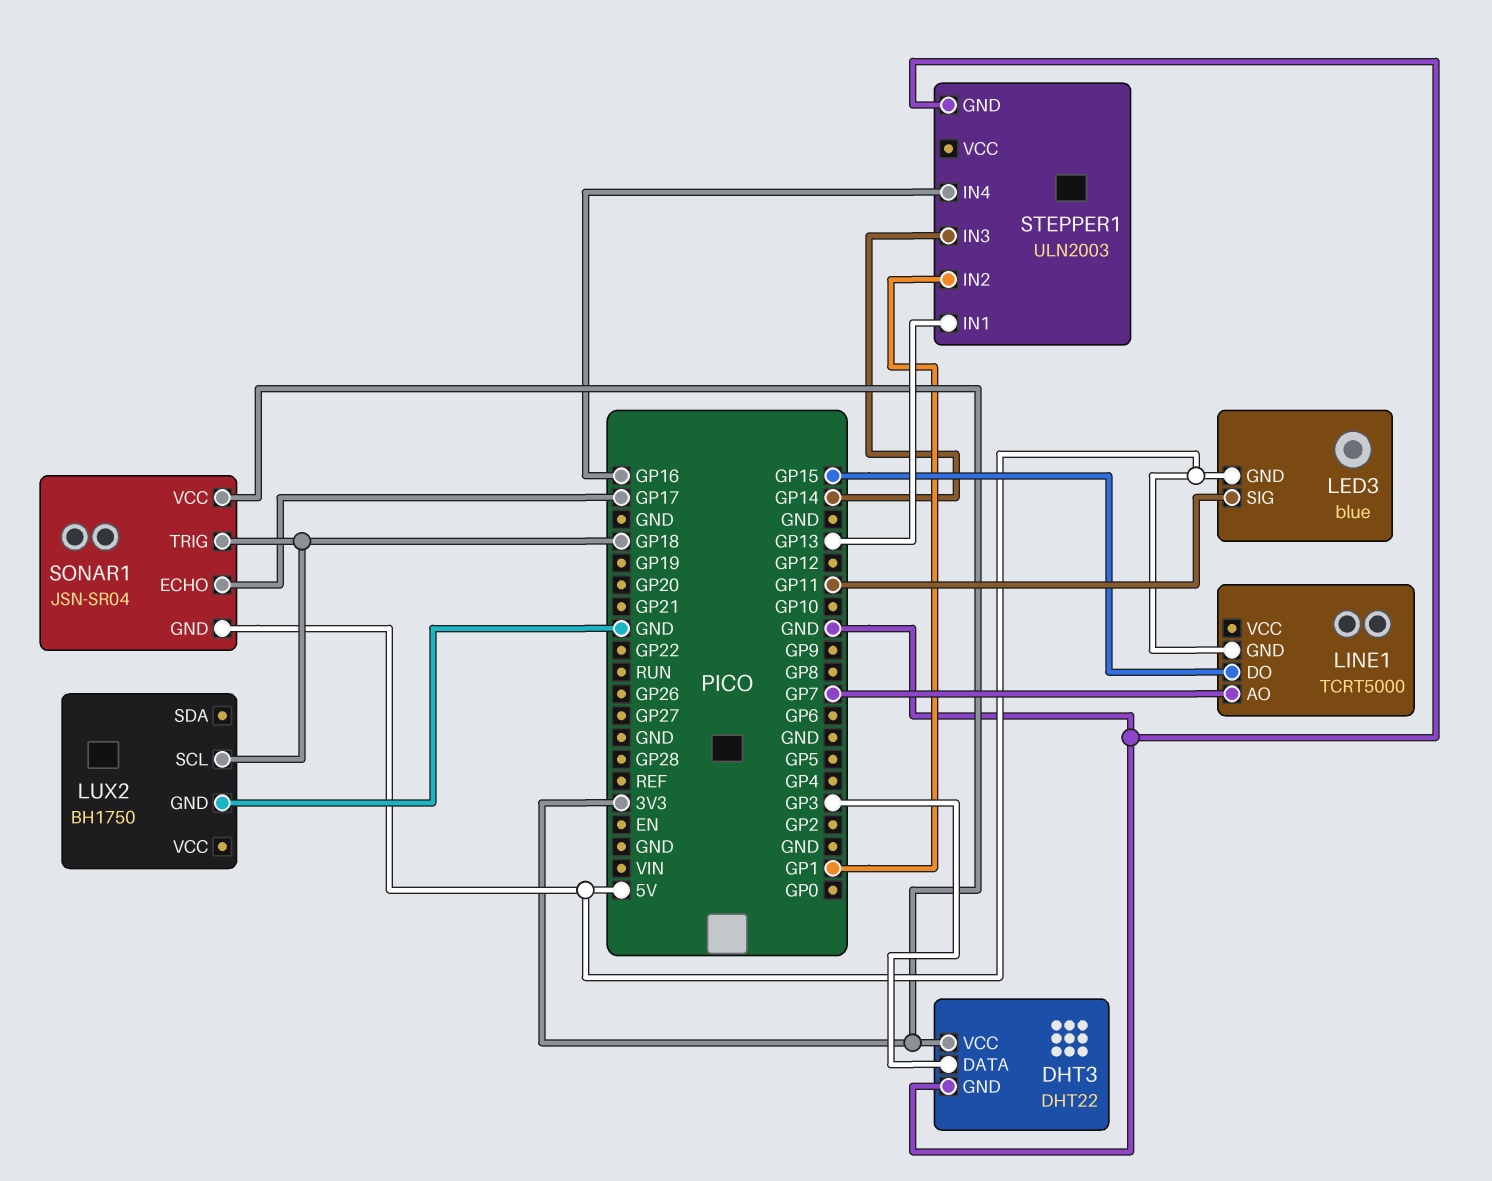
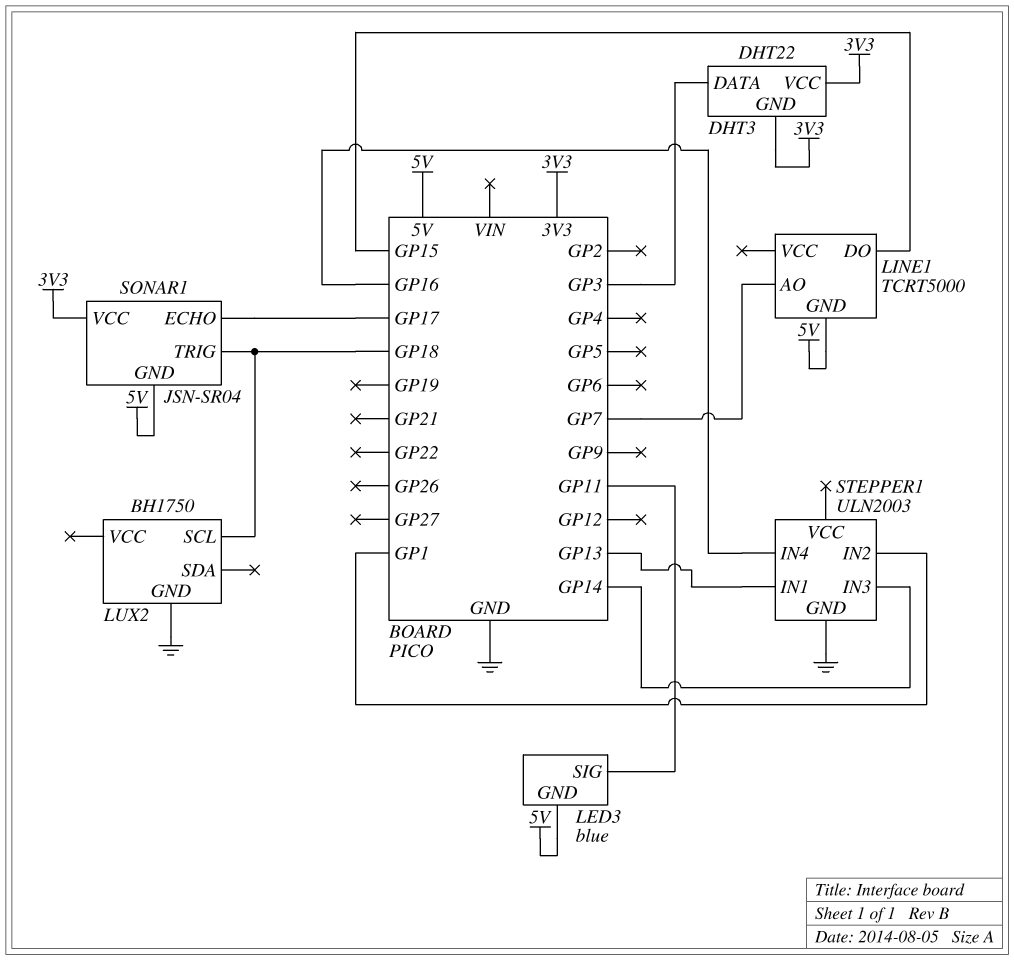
DHT3 pin GND: GND -> 3V3

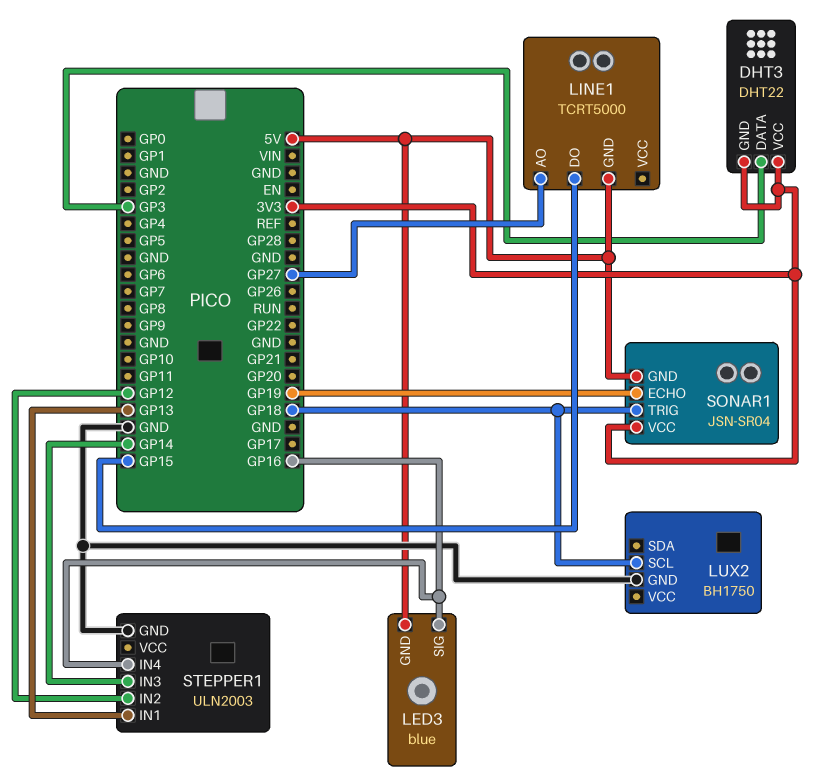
LED3 pin SIG: GP11 -> GP16
LINE1 pin AO: GP7 -> GP27
SONAR1 pin ECHO: GP17 -> GP19
STEPPER1 pin IN2: GP1 -> GP12

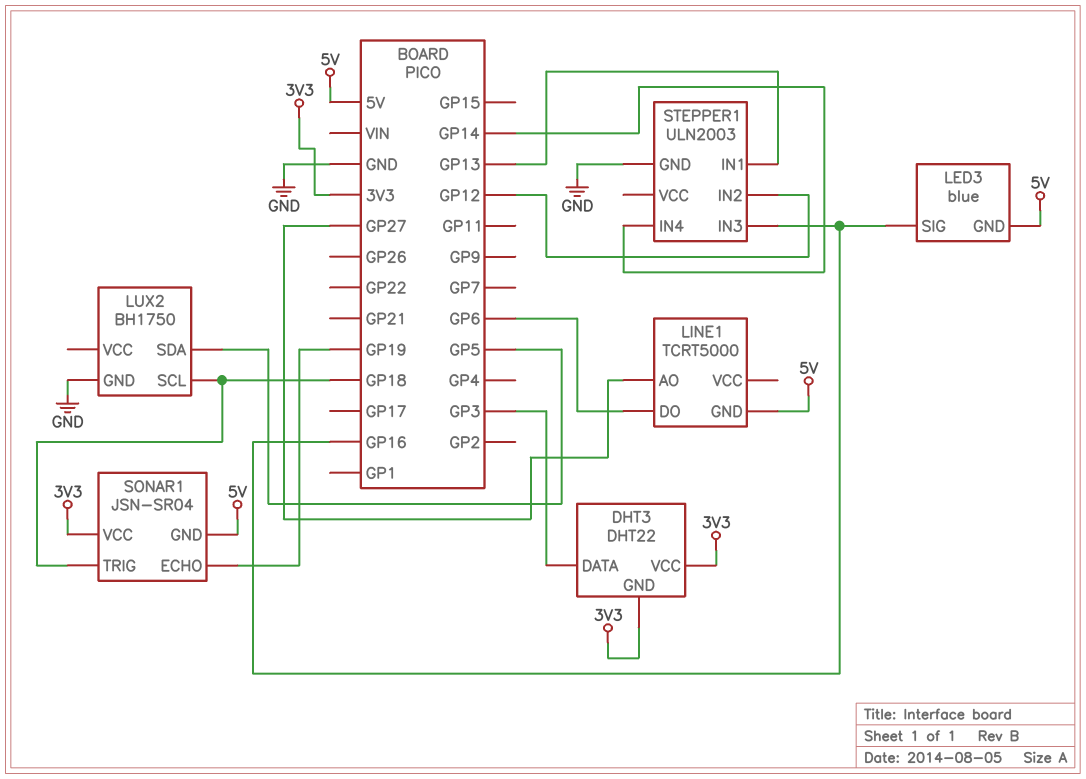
LINE1 pin DO: GP15 -> GP6
LUX2 pin SDA: none -> GP5
STEPPER1 pin IN3: GP14 -> GP16
STEPPER1 pin IN4: GP16 -> GP14

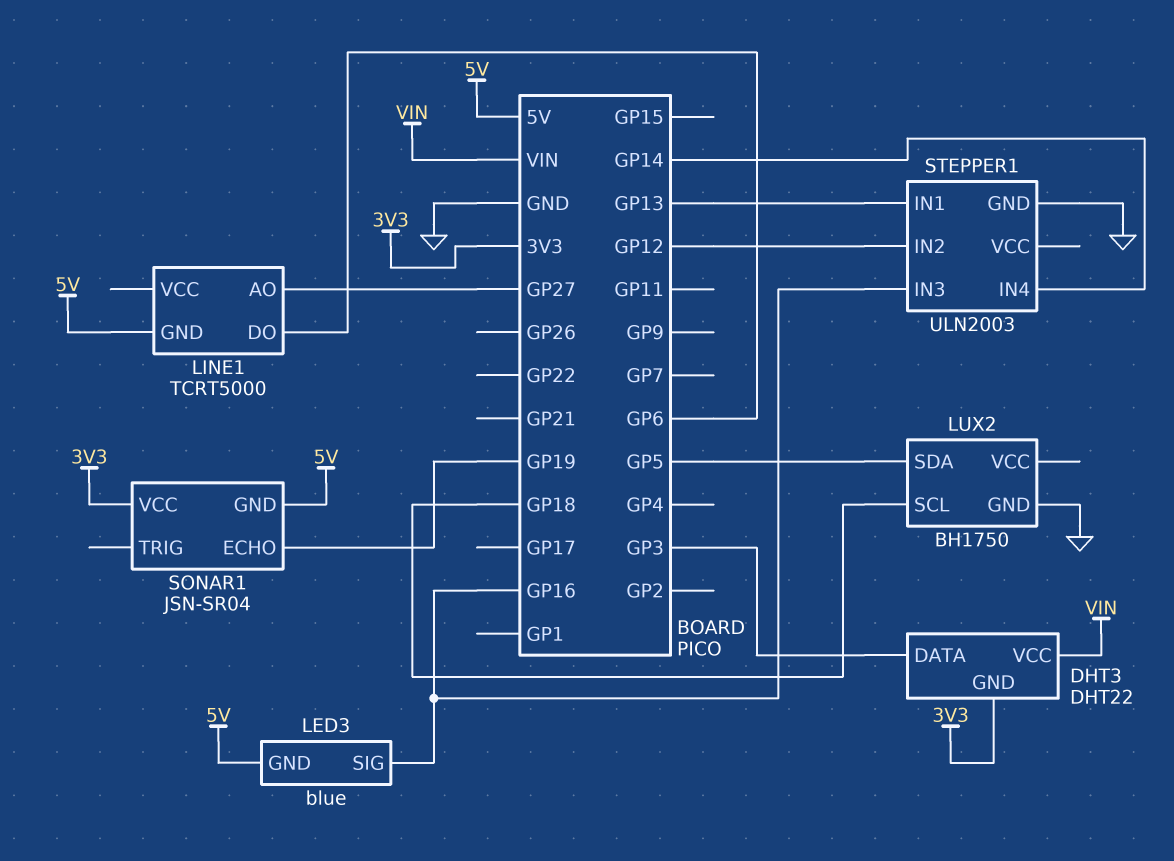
DHT3 pin VCC: 3V3 -> VIN
SONAR1 pin TRIG: GP18 -> none

